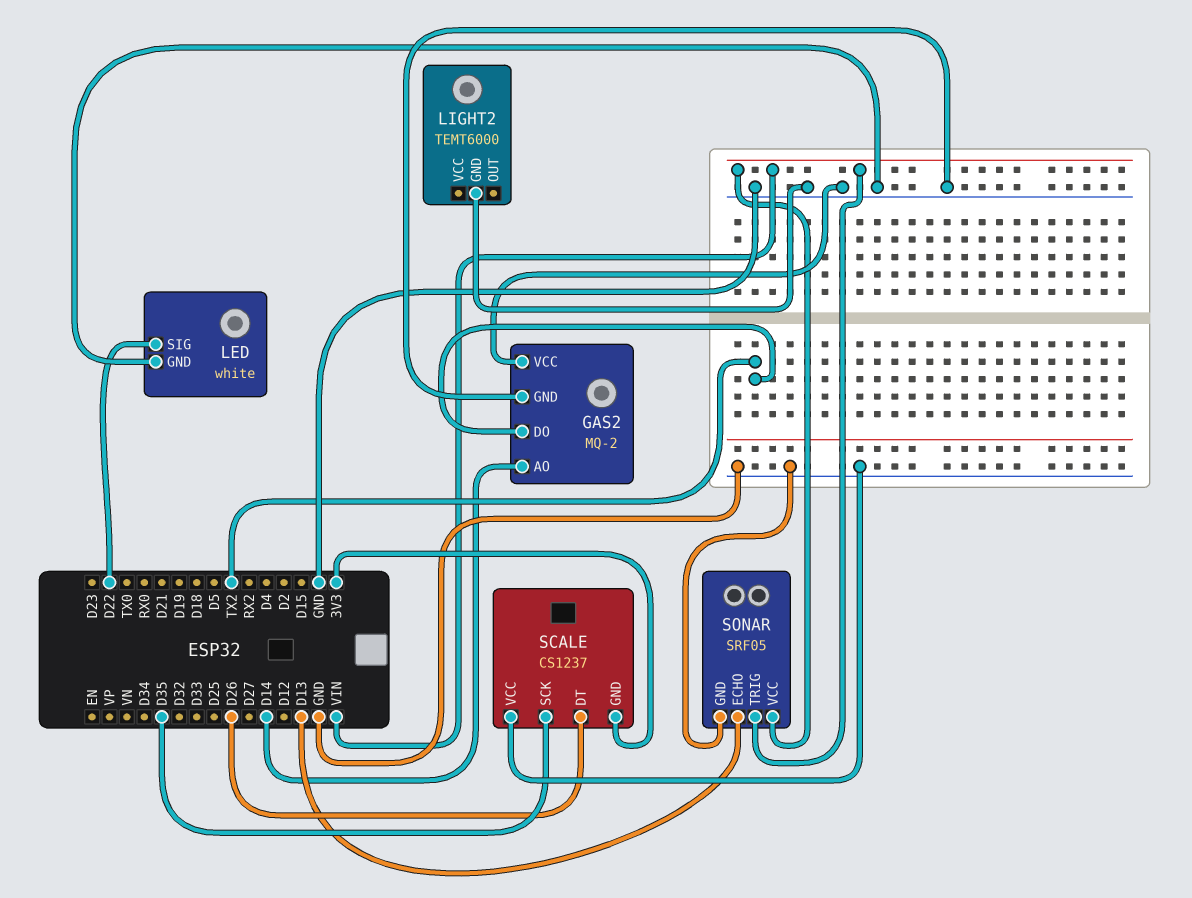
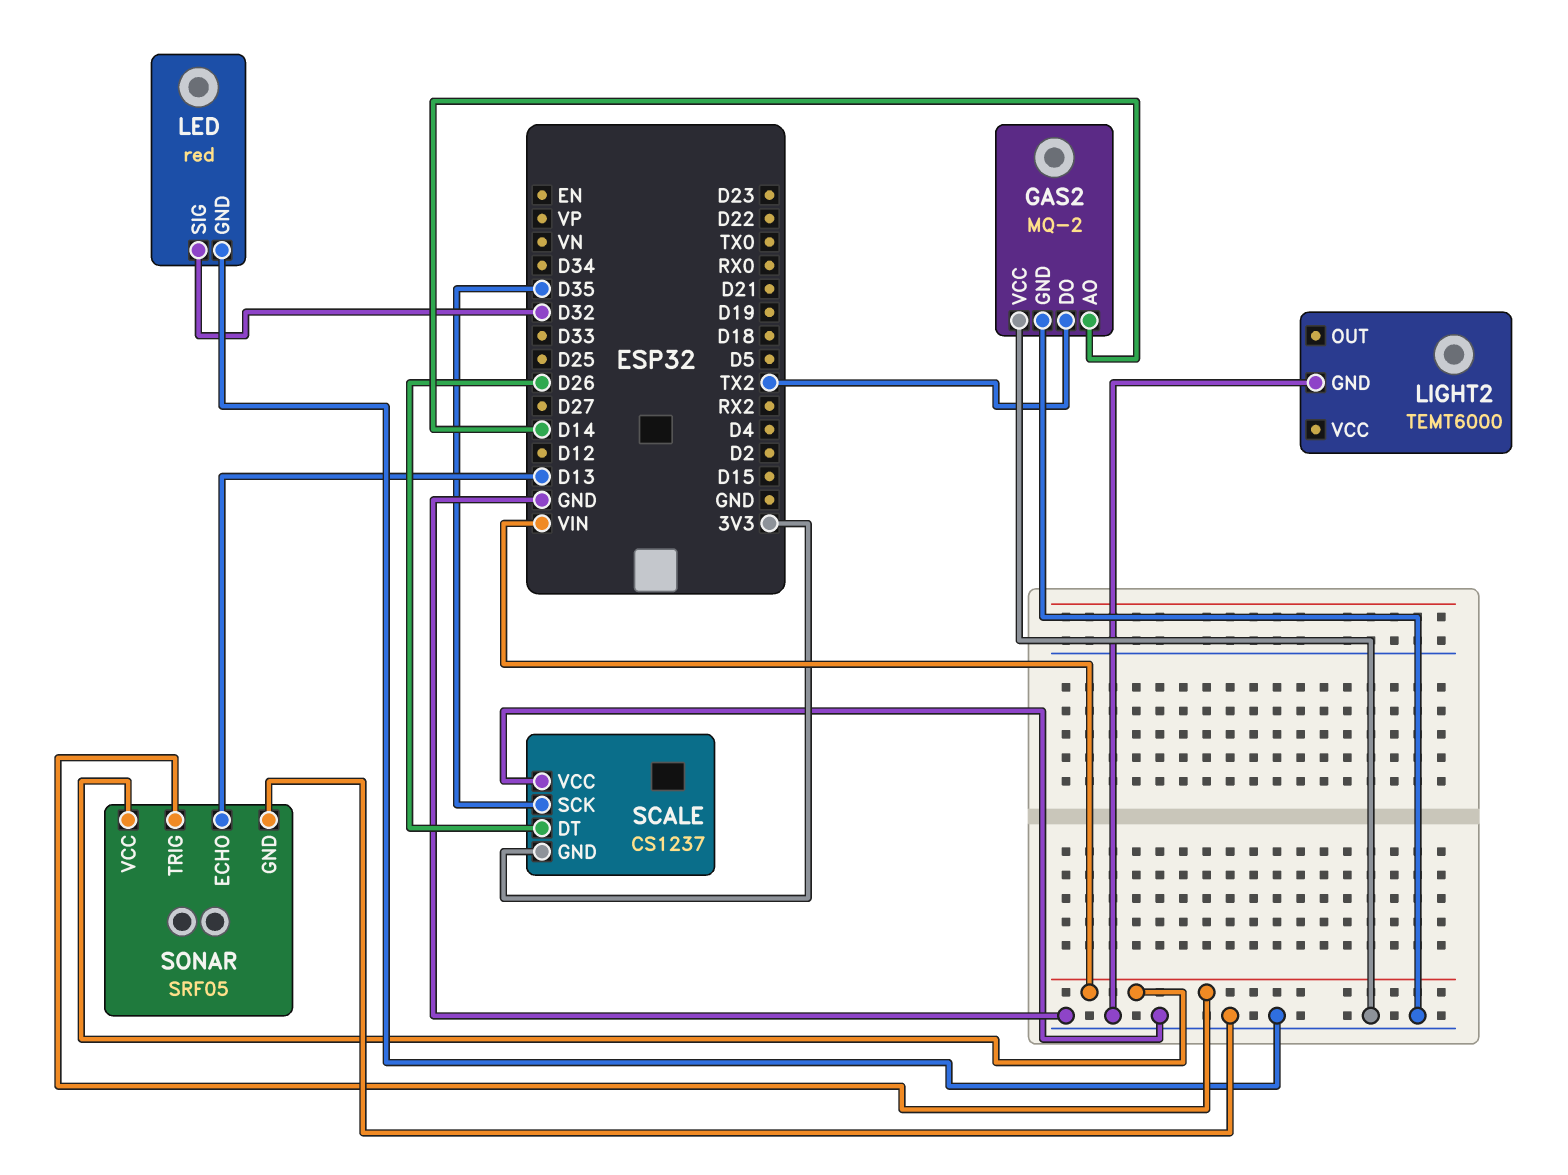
LED: white -> red
LED pin SIG: D22 -> D32

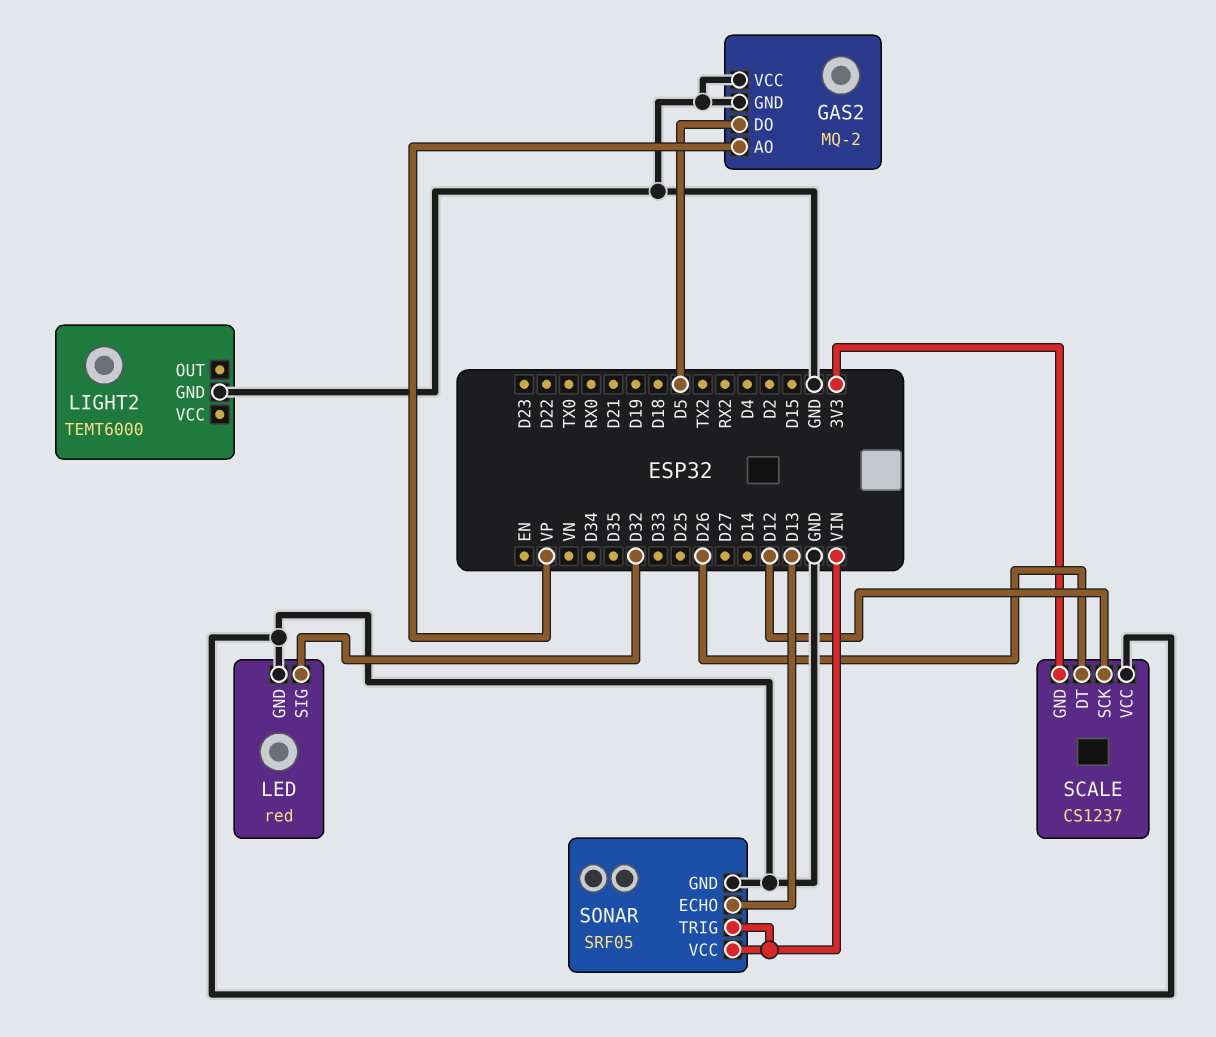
GAS2 pin AO: D14 -> VP
GAS2 pin DO: TX2 -> D5
SCALE pin SCK: D35 -> D12

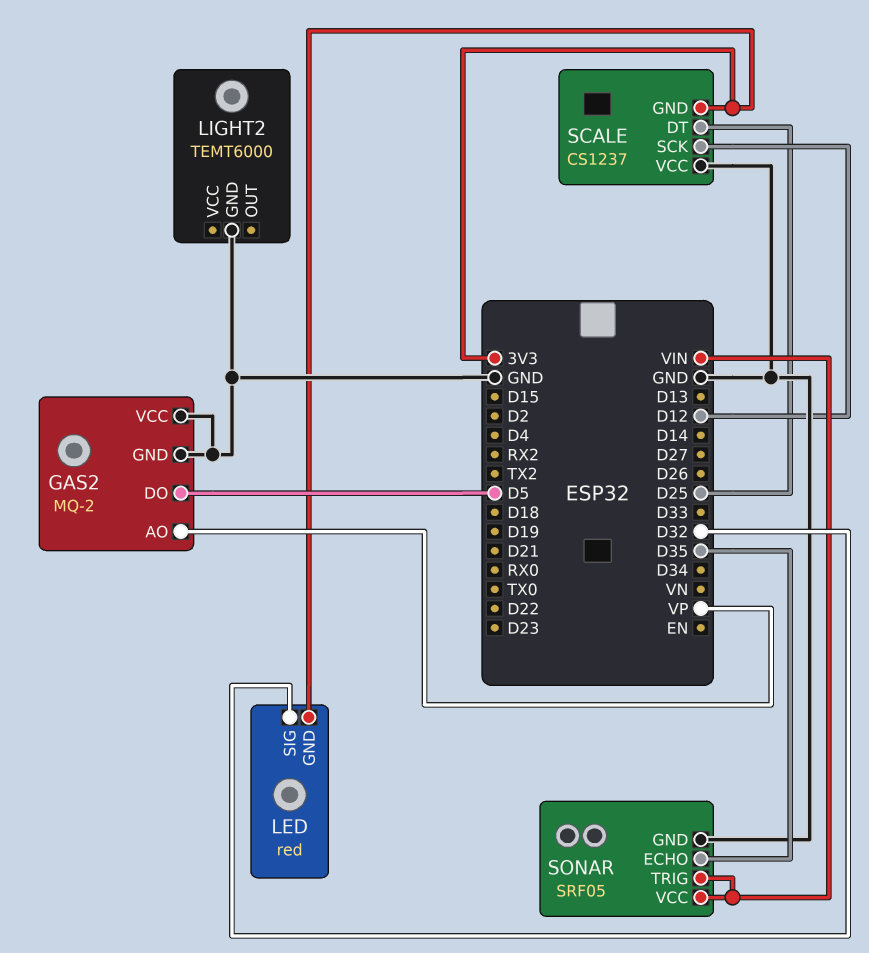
LED pin GND: GND -> 3V3
SCALE pin DT: D26 -> D25
SONAR pin ECHO: D13 -> D35

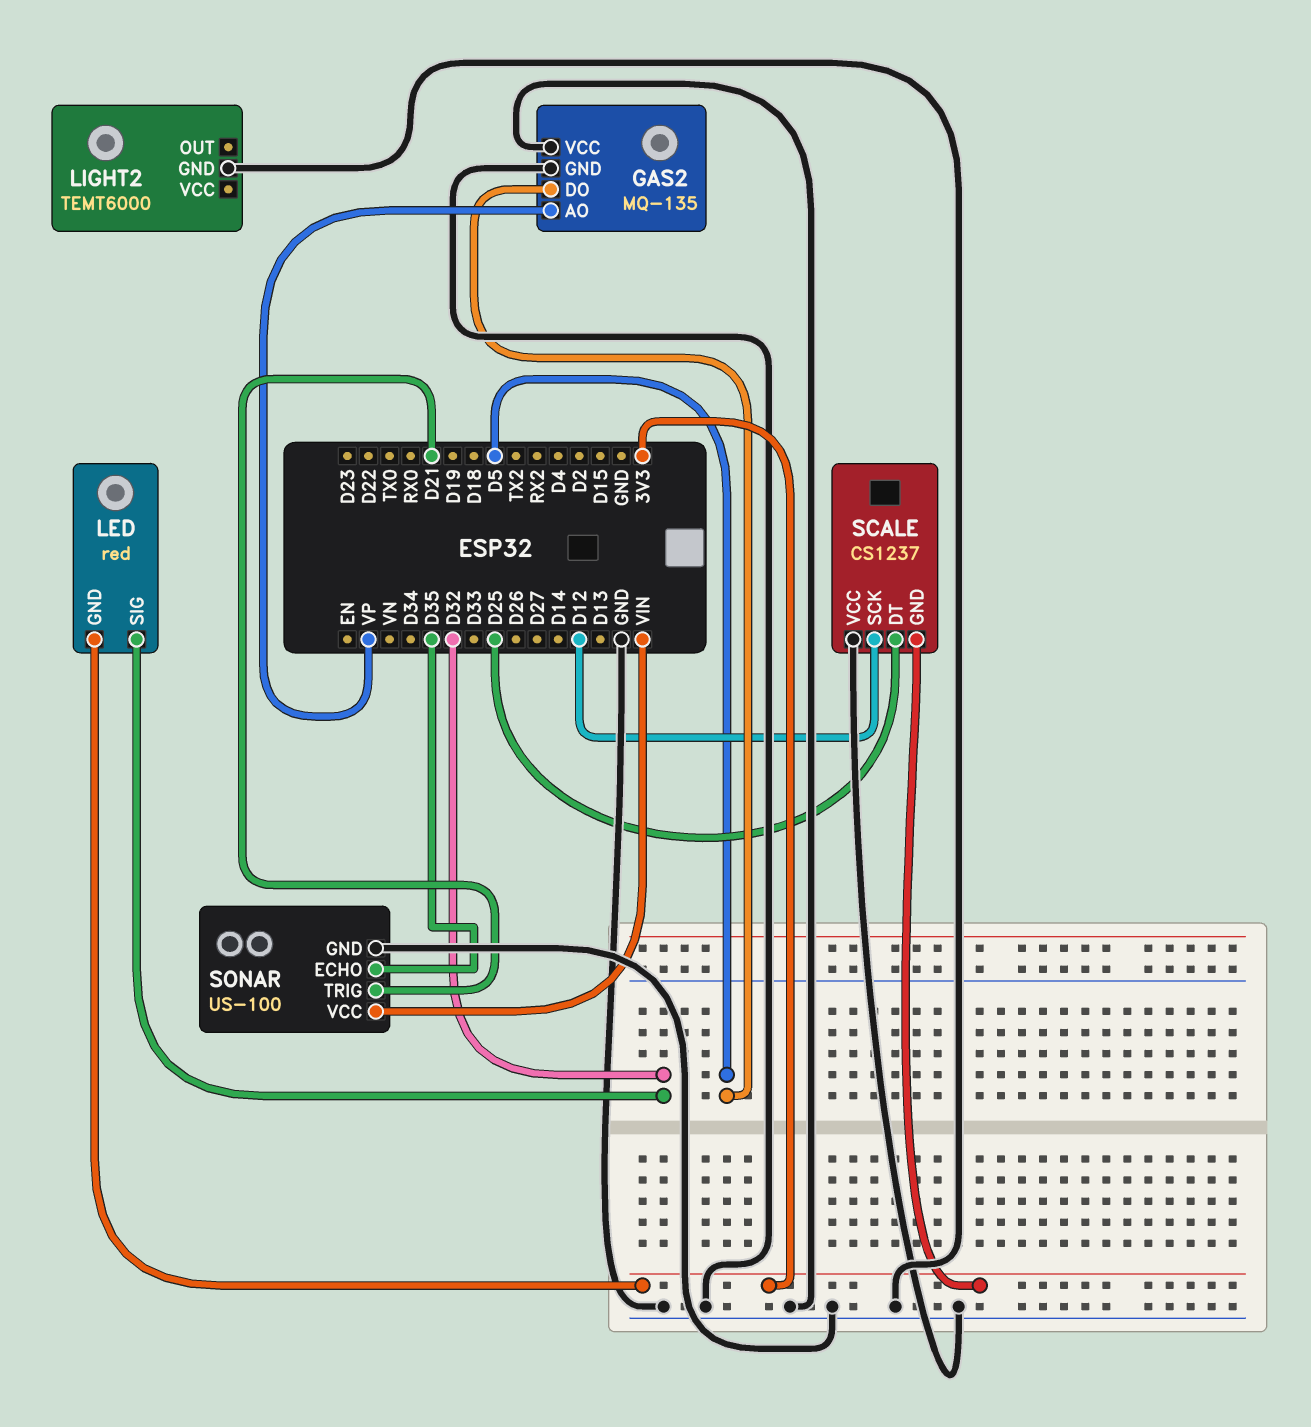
GAS2: MQ-2 -> MQ-135
SONAR: SRF05 -> US-100
SONAR pin TRIG: VIN -> D21

